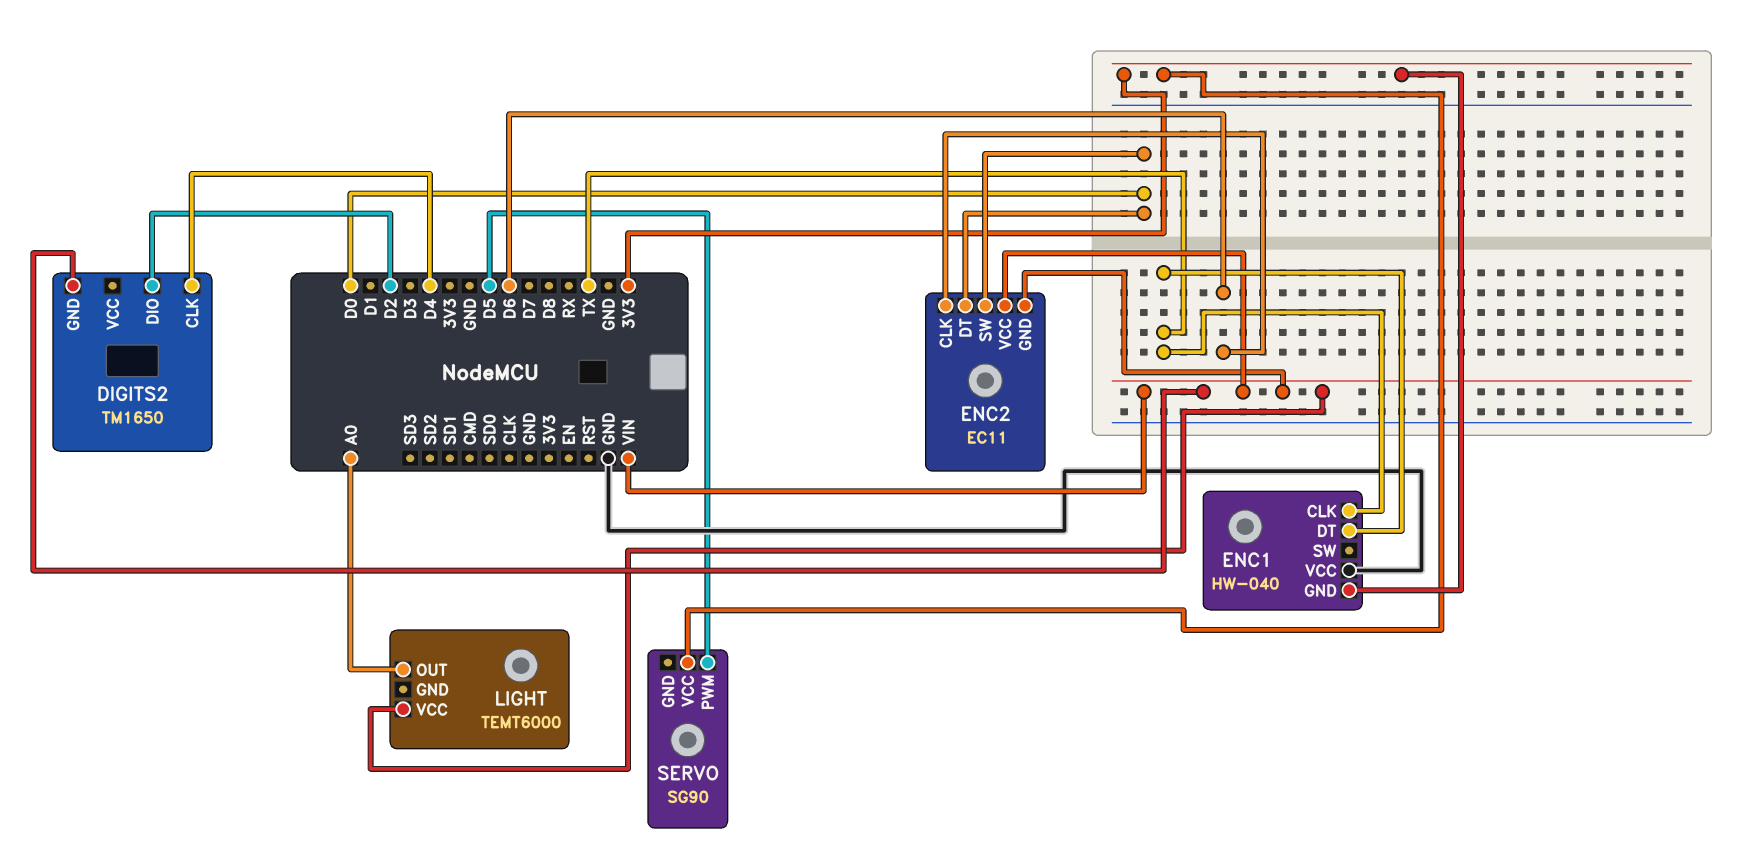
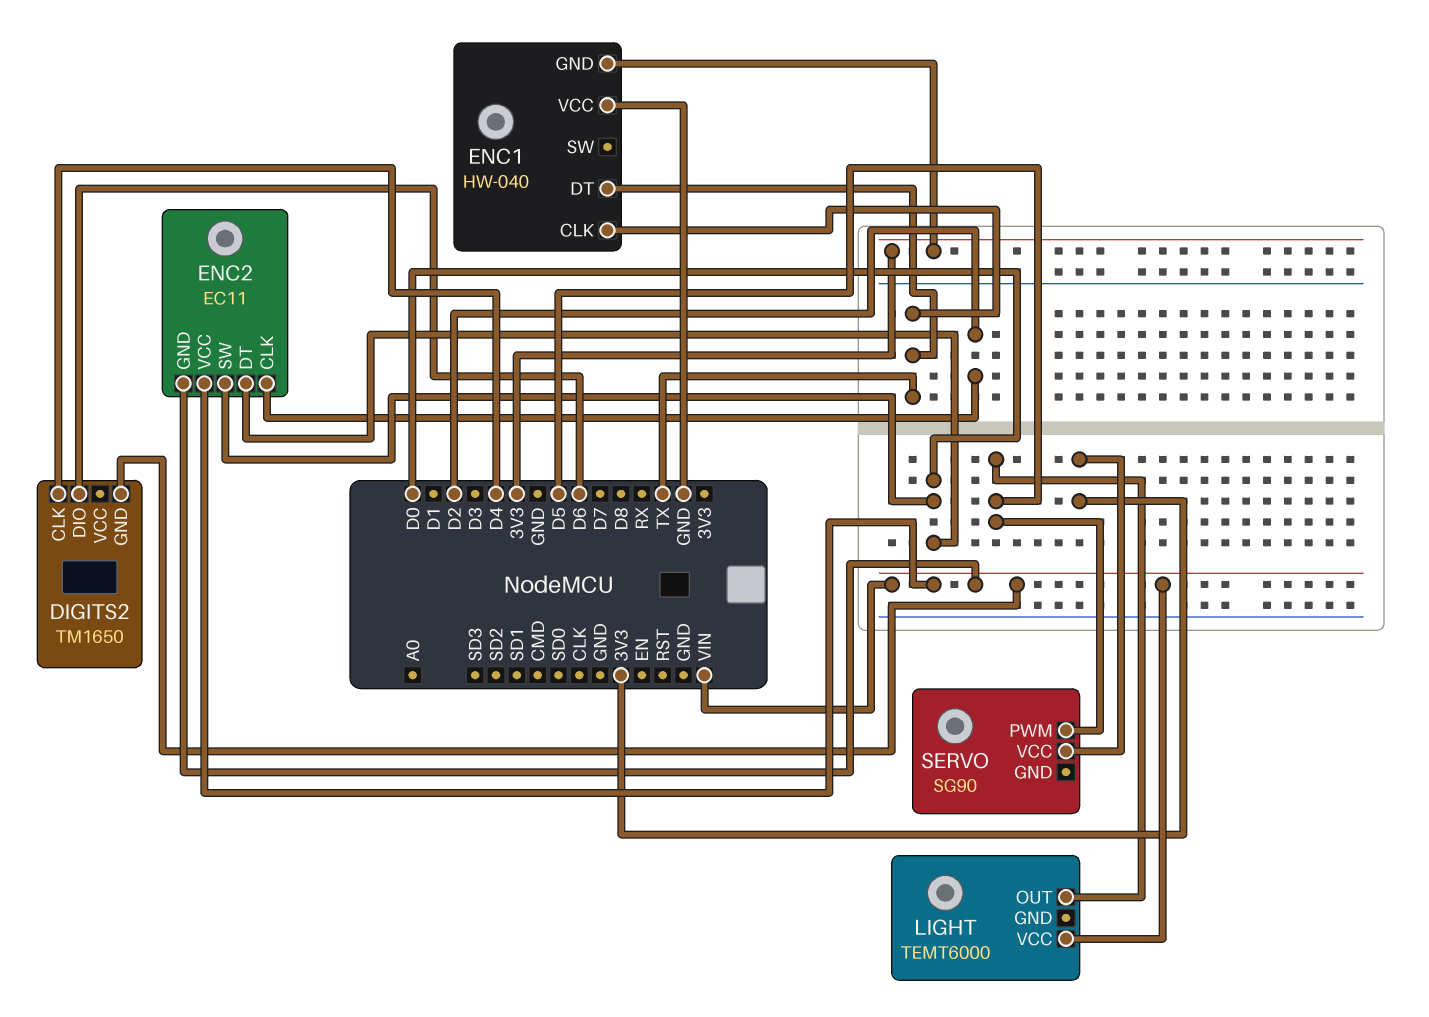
DIGITS2 pin DIO: D2 -> D6
ENC2 pin CLK: D6 -> D2
LIGHT pin OUT: A0 -> D5

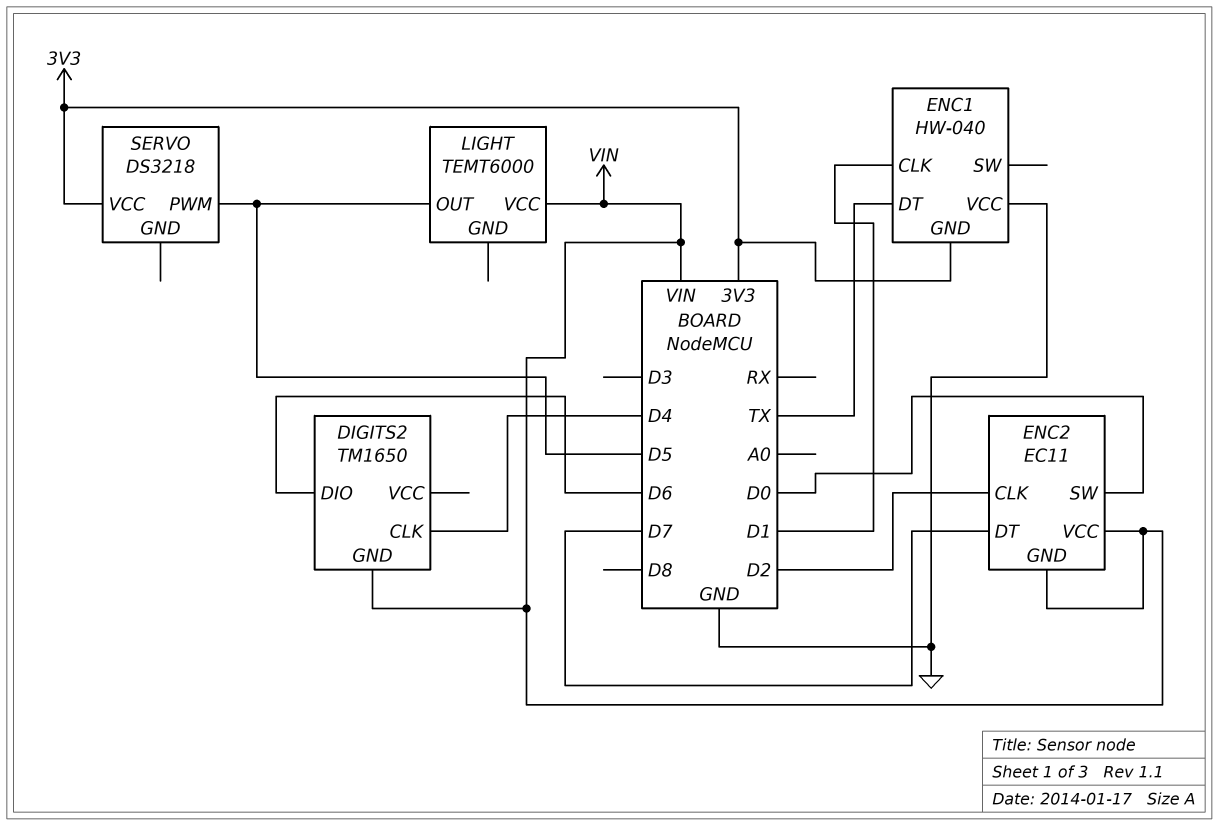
ENC1 pin CLK: TX -> D1
ENC2 pin DT: D0 -> D7
SERVO: SG90 -> DS3218

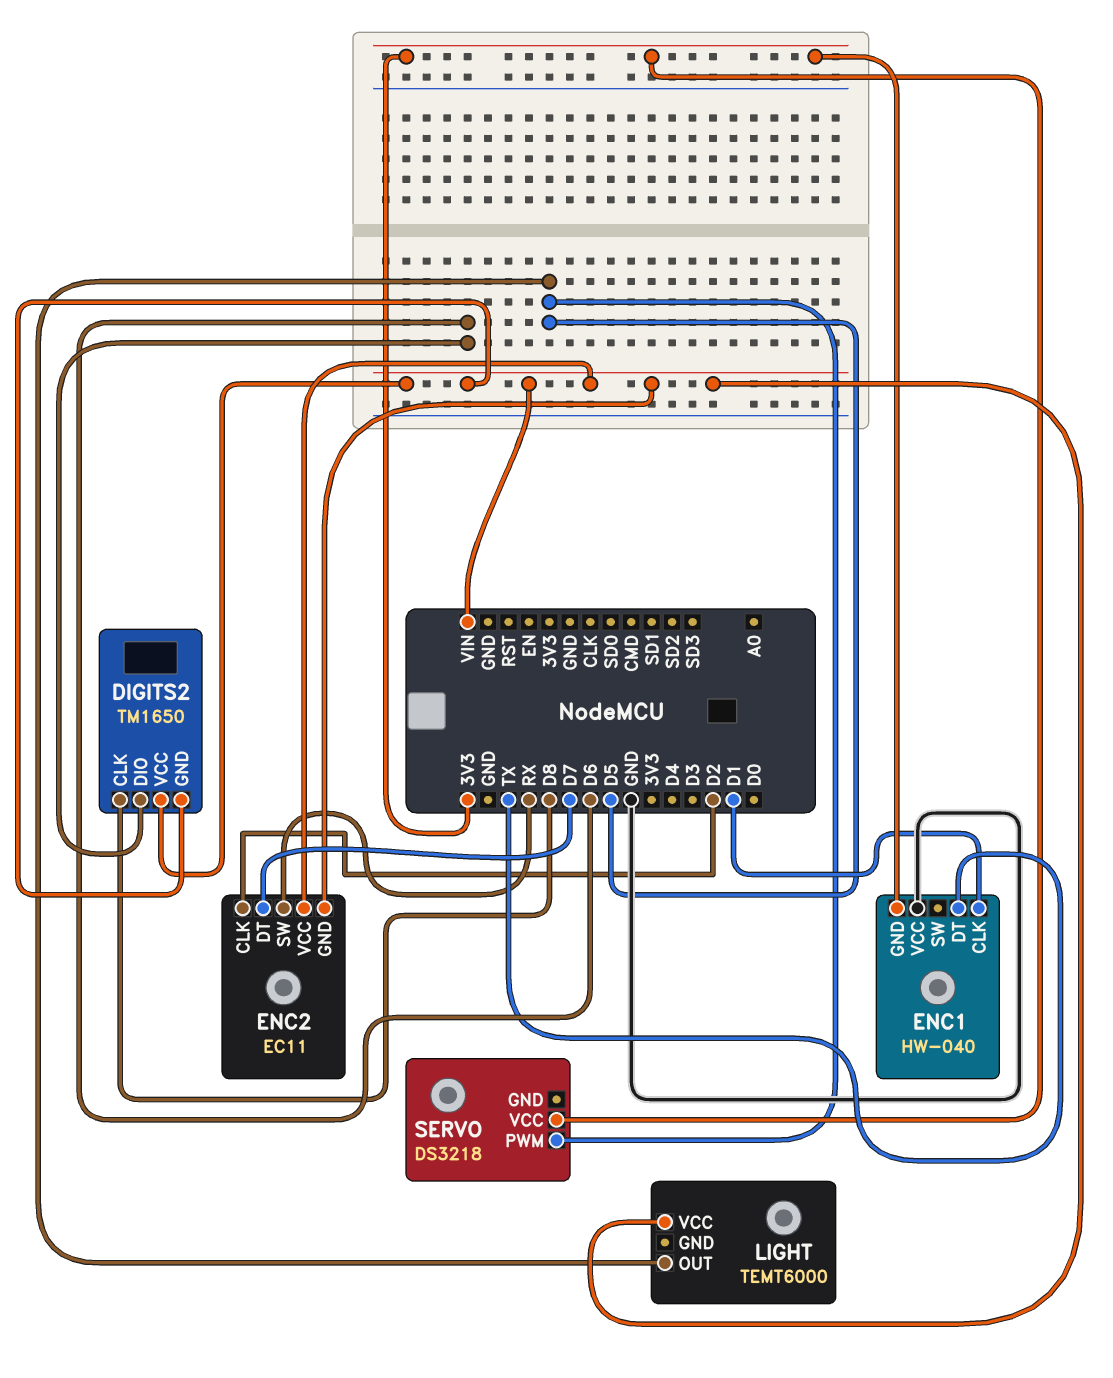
DIGITS2 pin CLK: D4 -> D8
DIGITS2 pin VCC: none -> VIN
ENC2 pin SW: D0 -> RX

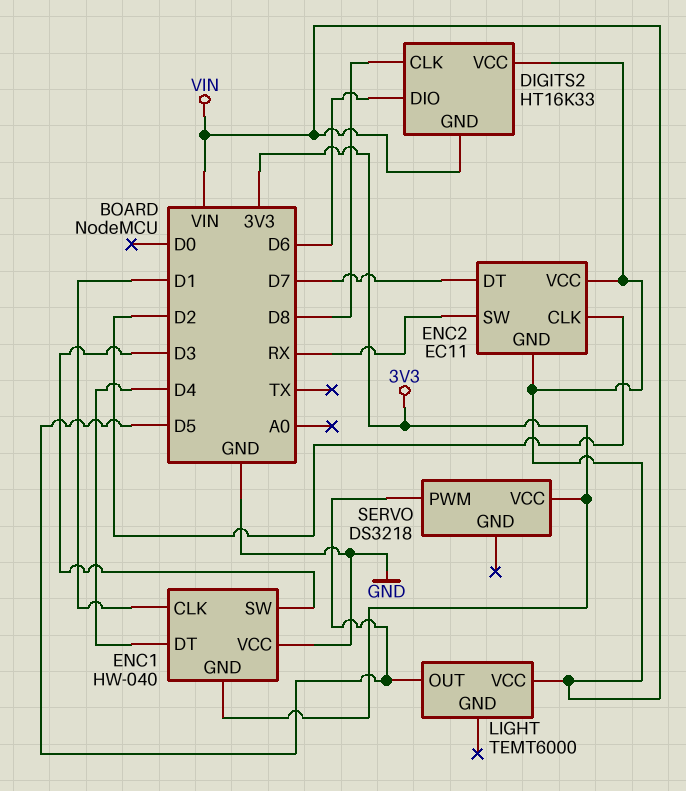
DIGITS2: TM1650 -> HT16K33
ENC1 pin DT: TX -> D4
ENC1 pin SW: none -> D3

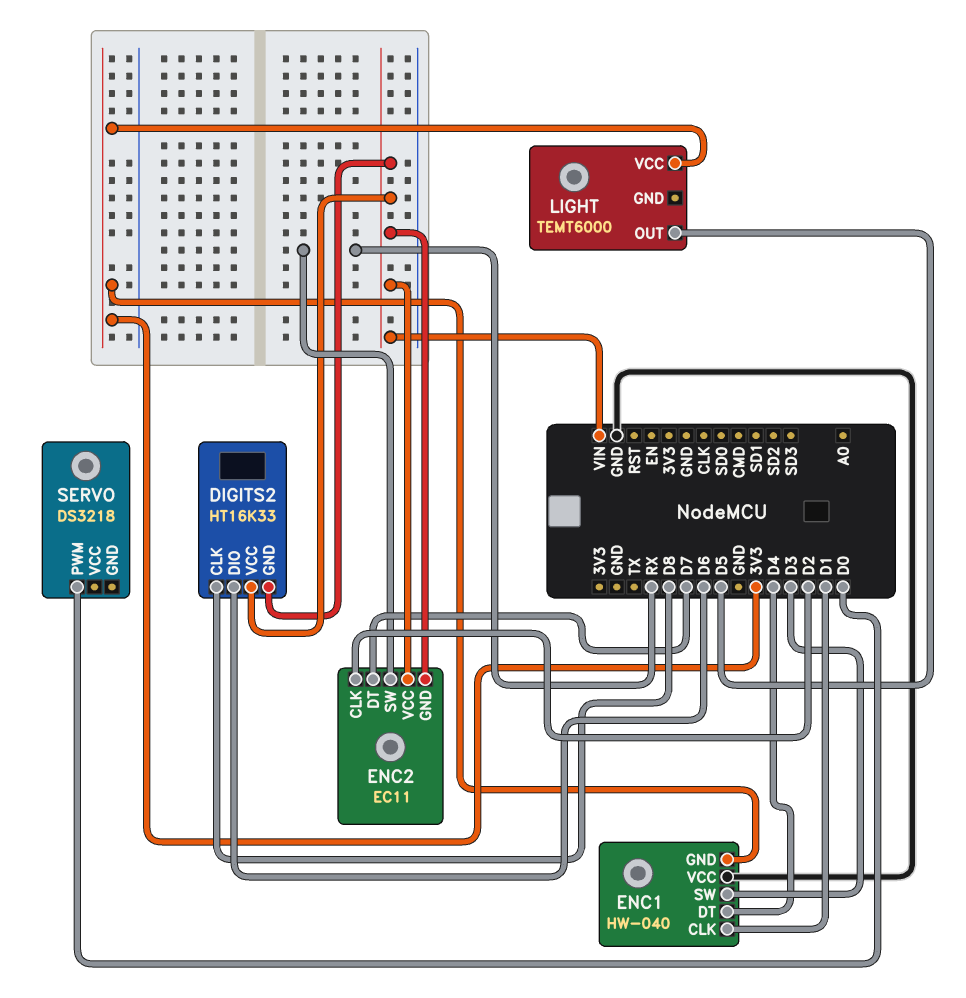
LIGHT pin VCC: VIN -> 3V3
SERVO pin PWM: D5 -> D0
SERVO pin VCC: 3V3 -> none

